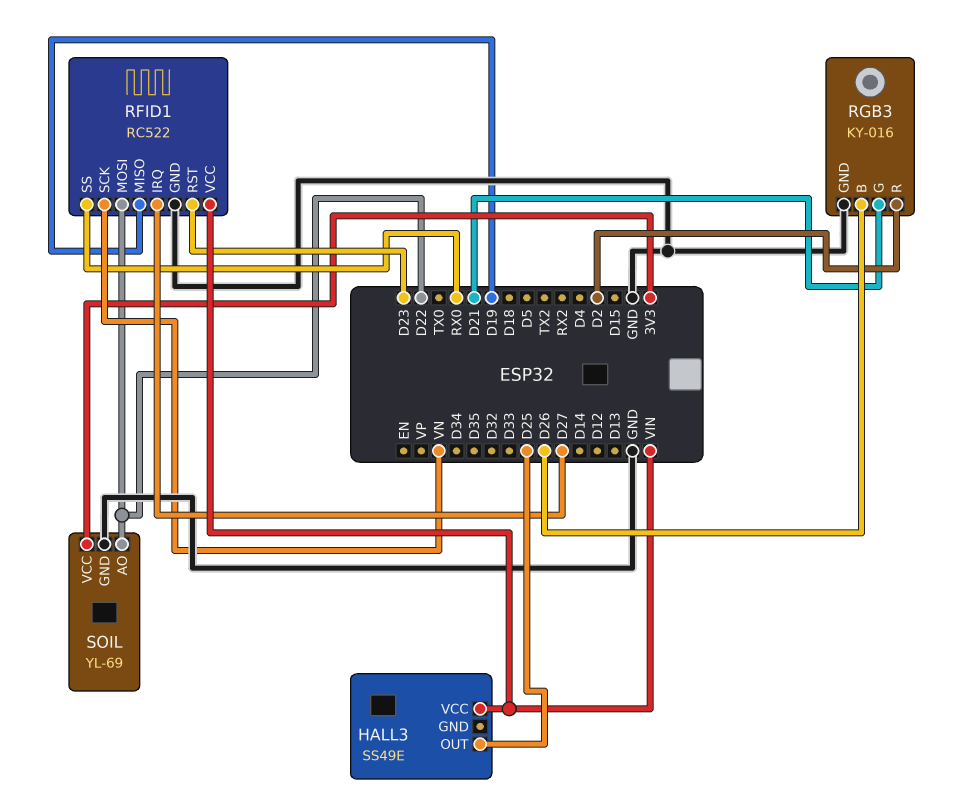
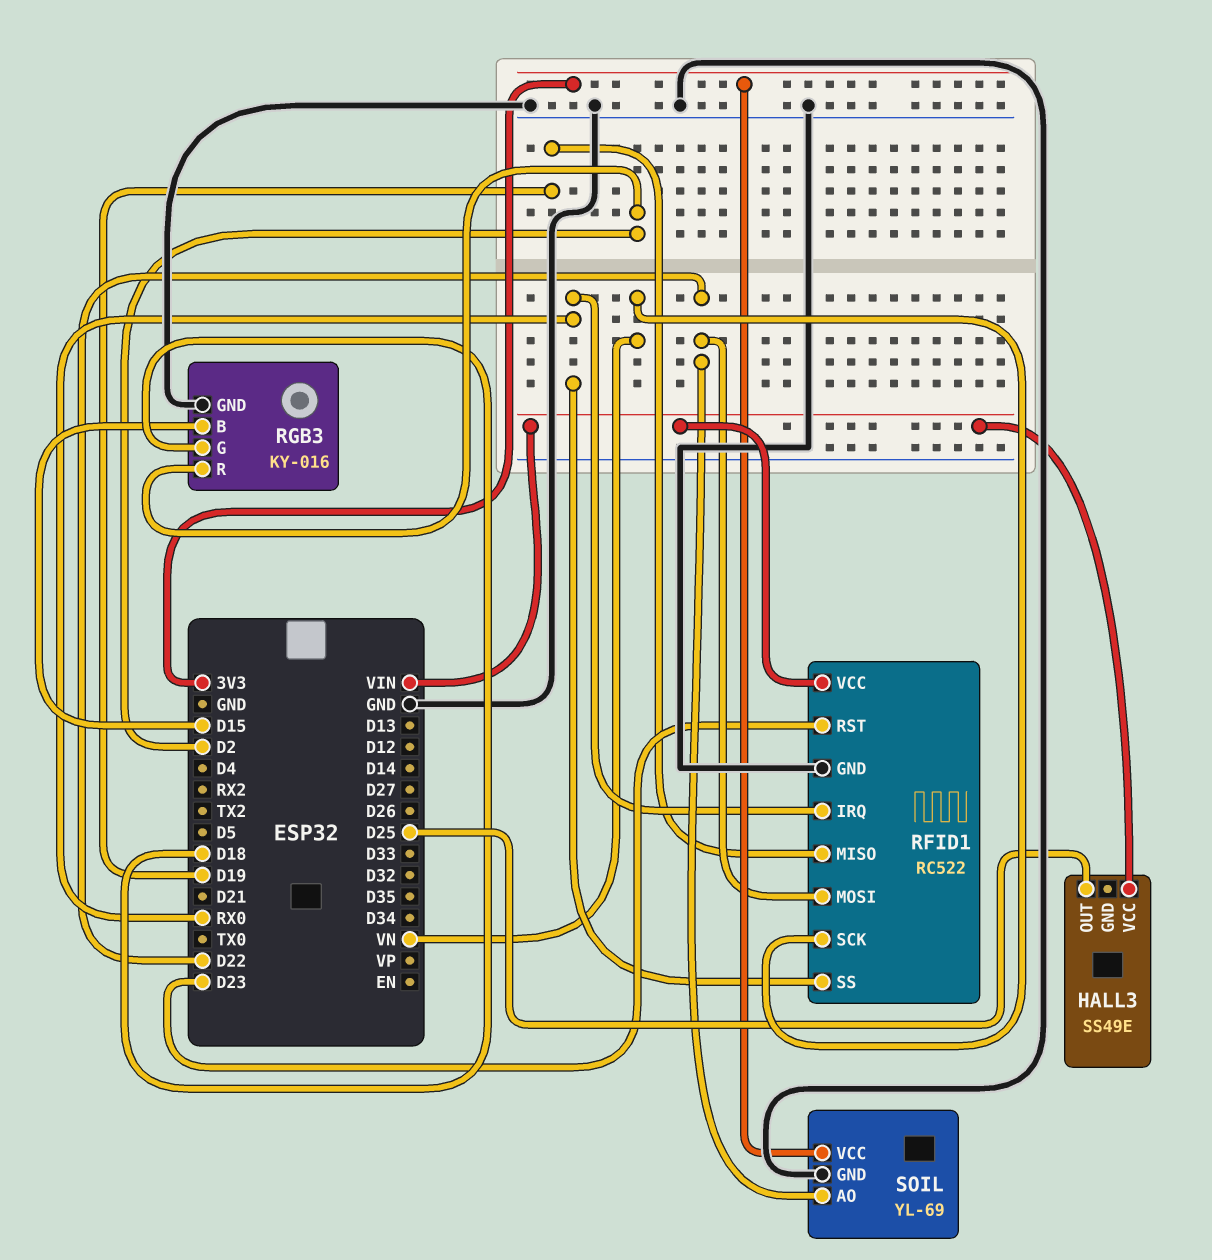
RFID1 pin IRQ: D27 -> RX0
RGB3 pin B: D26 -> D15
RGB3 pin G: D21 -> D18

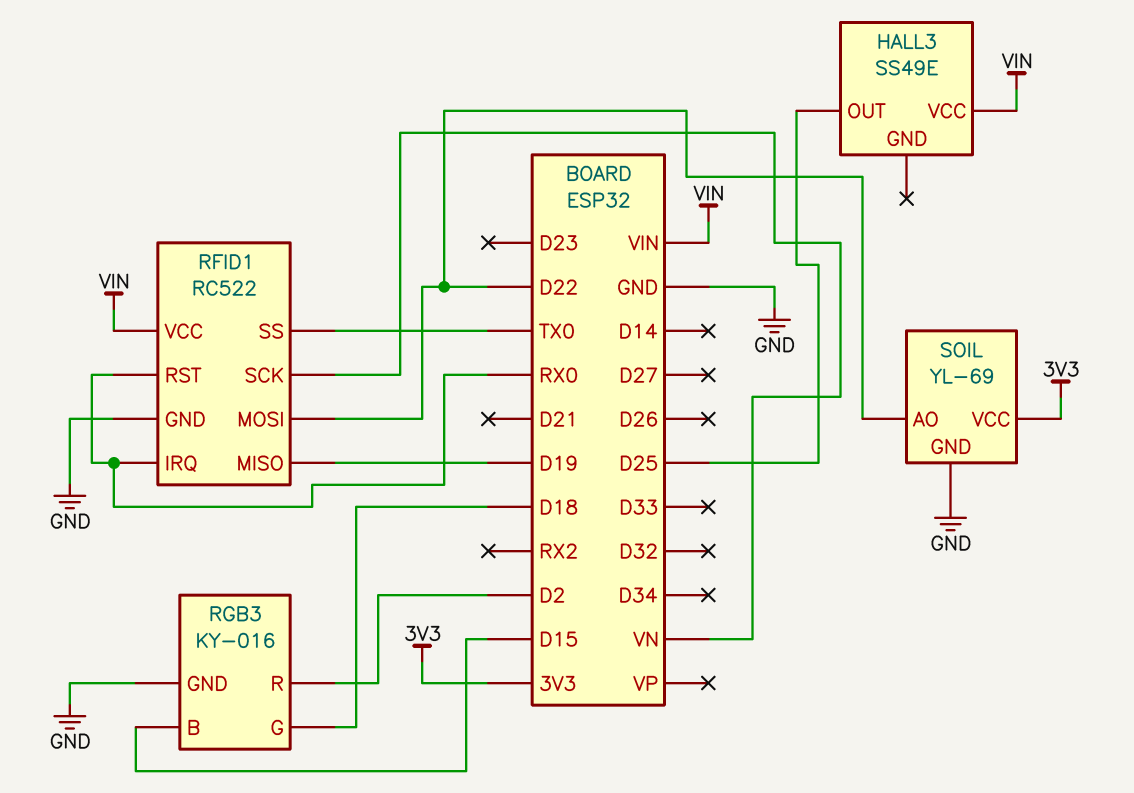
RFID1 pin RST: D23 -> RX0
RFID1 pin SS: RX0 -> TX0

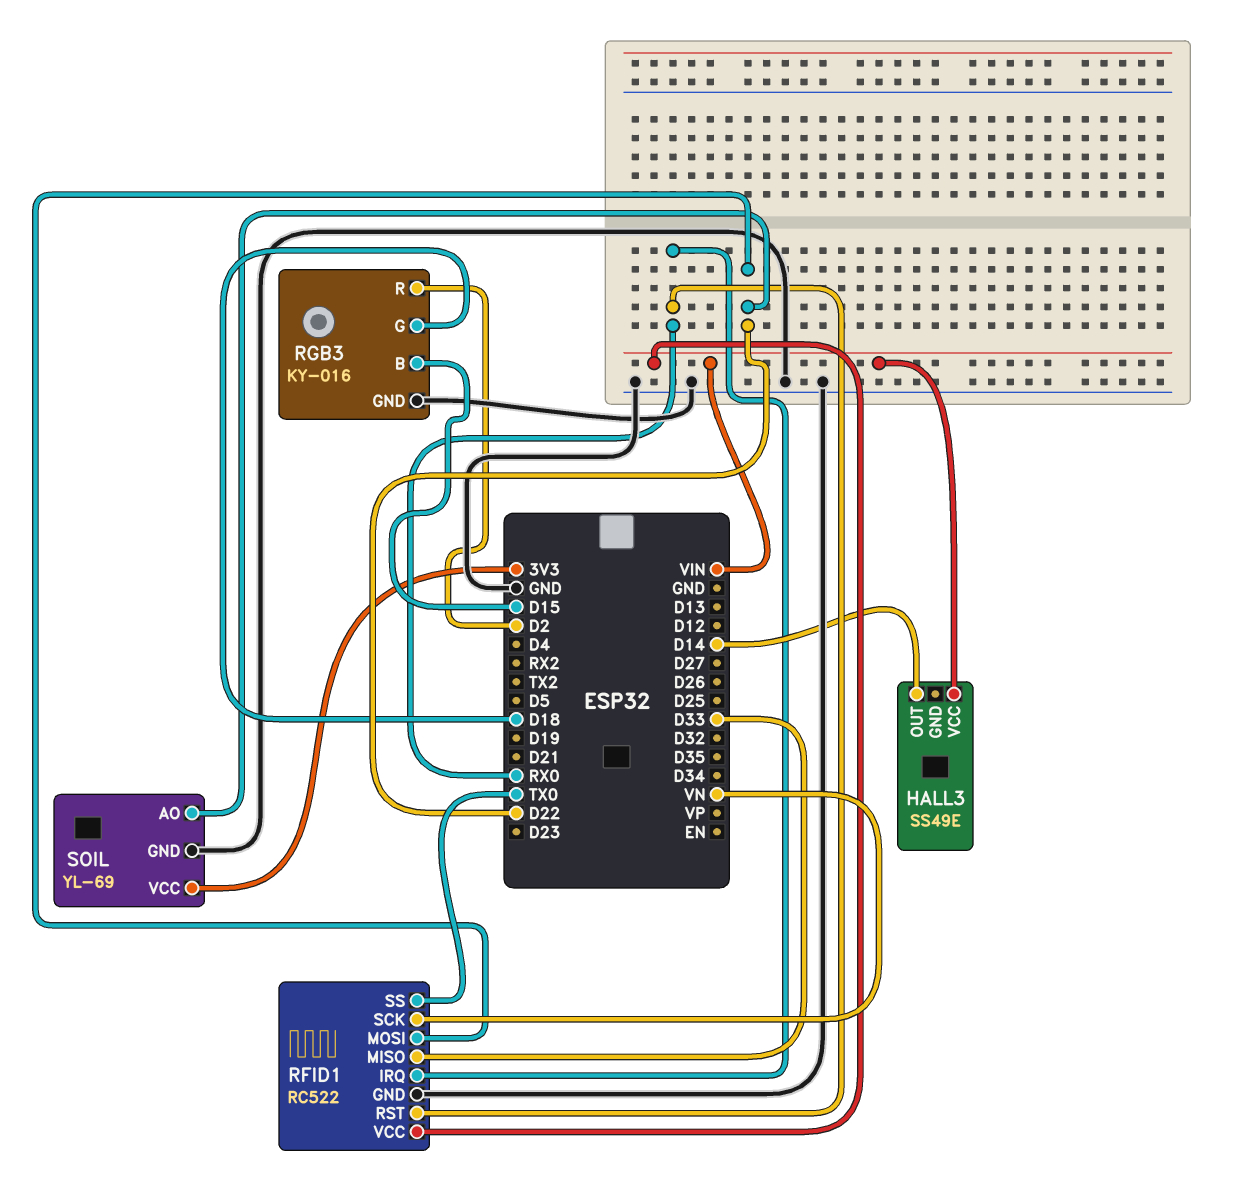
HALL3 pin OUT: D25 -> D14
RFID1 pin MISO: D19 -> D33

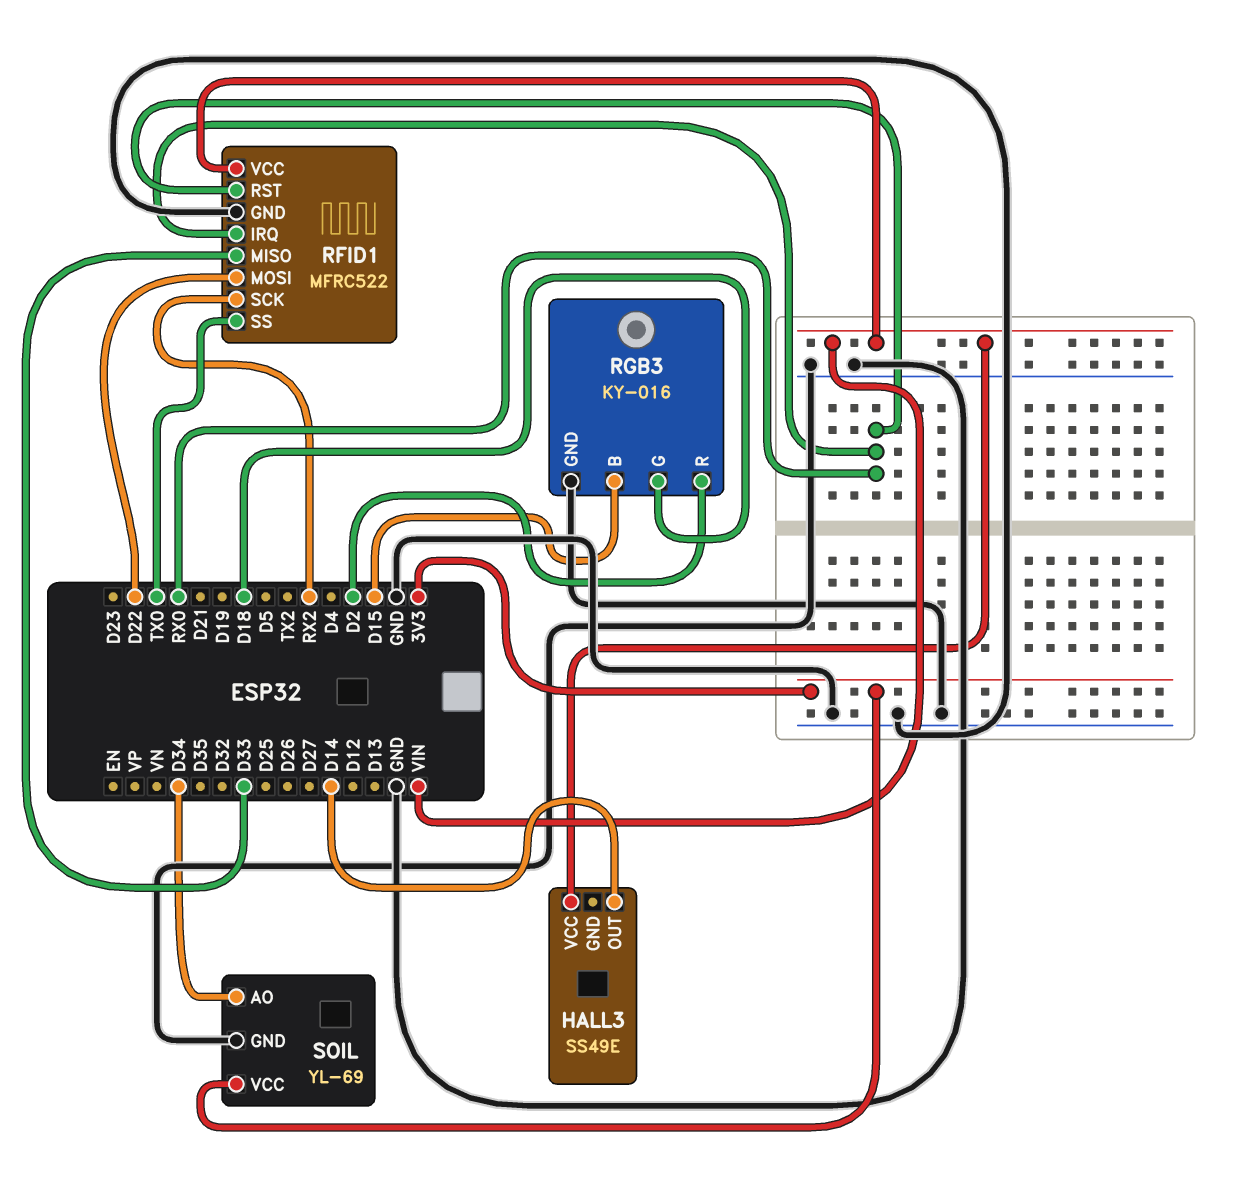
RFID1: RC522 -> MFRC522
RFID1 pin SCK: VN -> RX2
SOIL pin AO: D22 -> D34

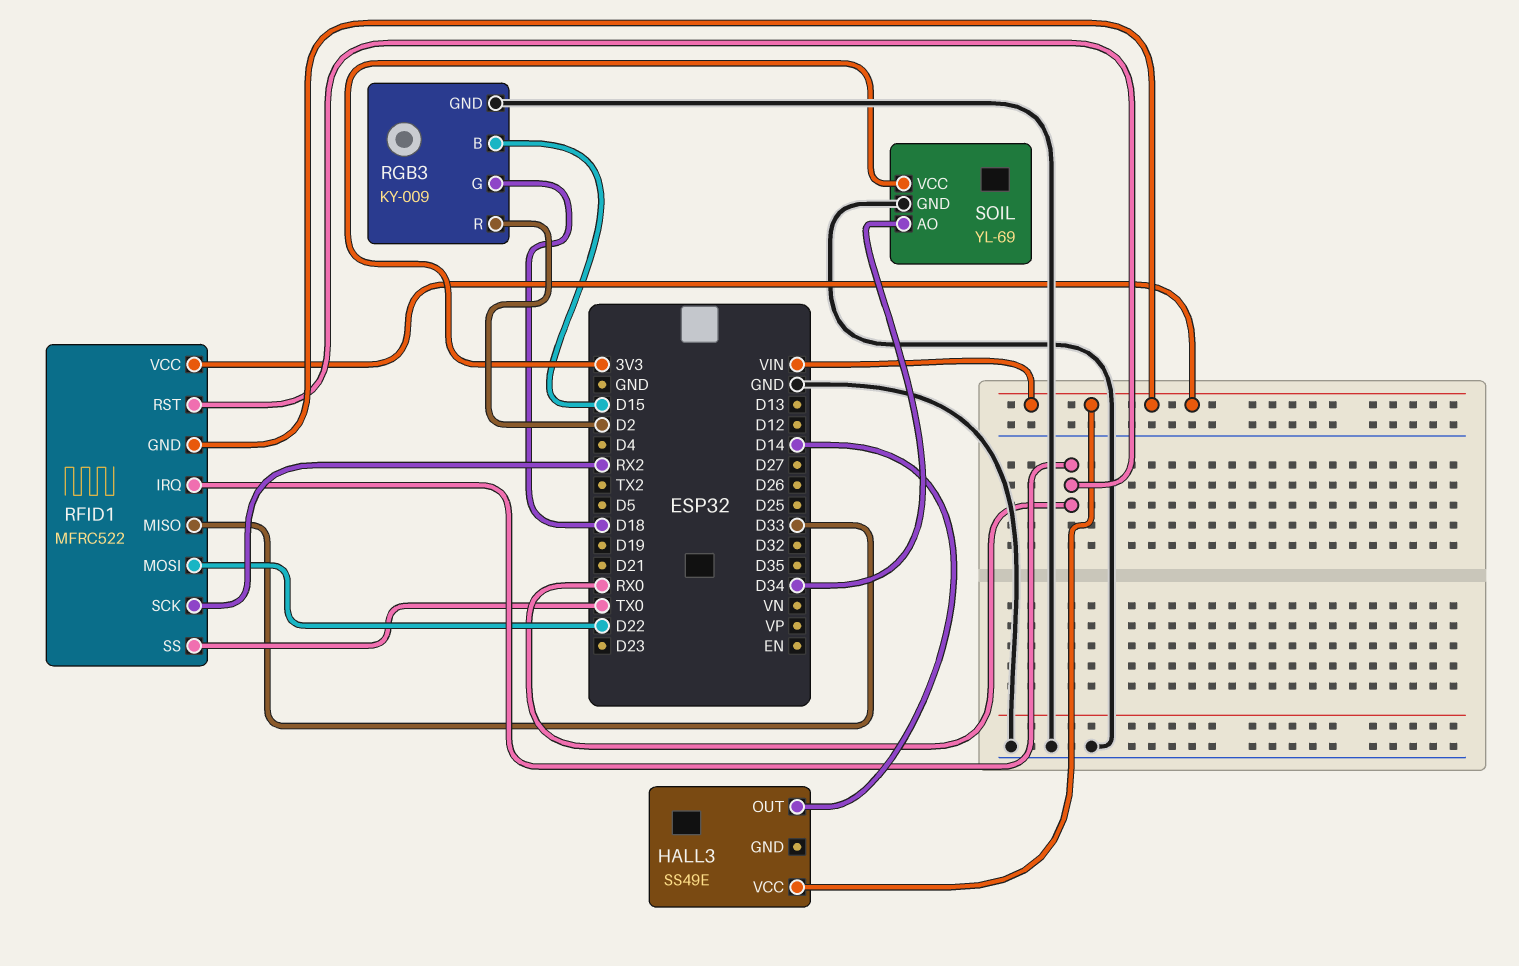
RFID1 pin GND: GND -> VIN
RGB3: KY-016 -> KY-009

